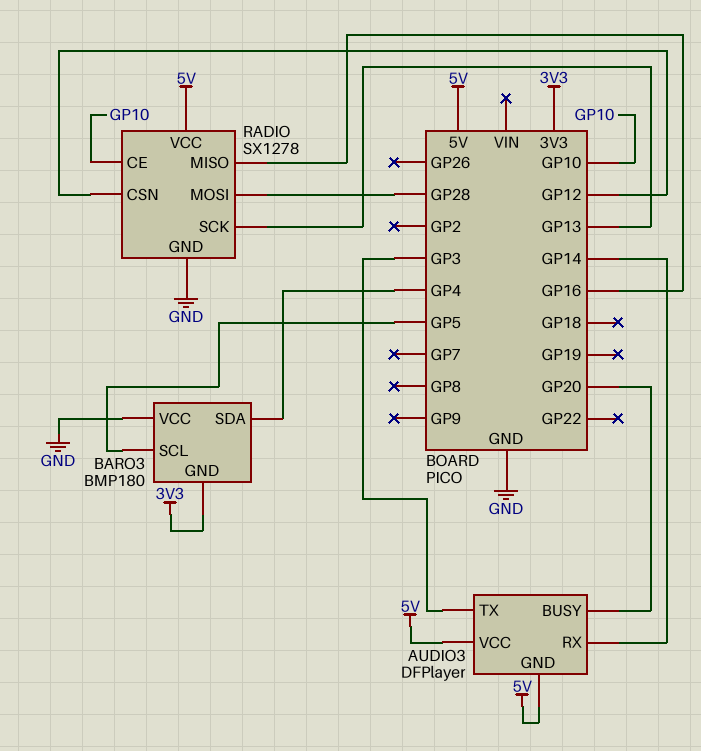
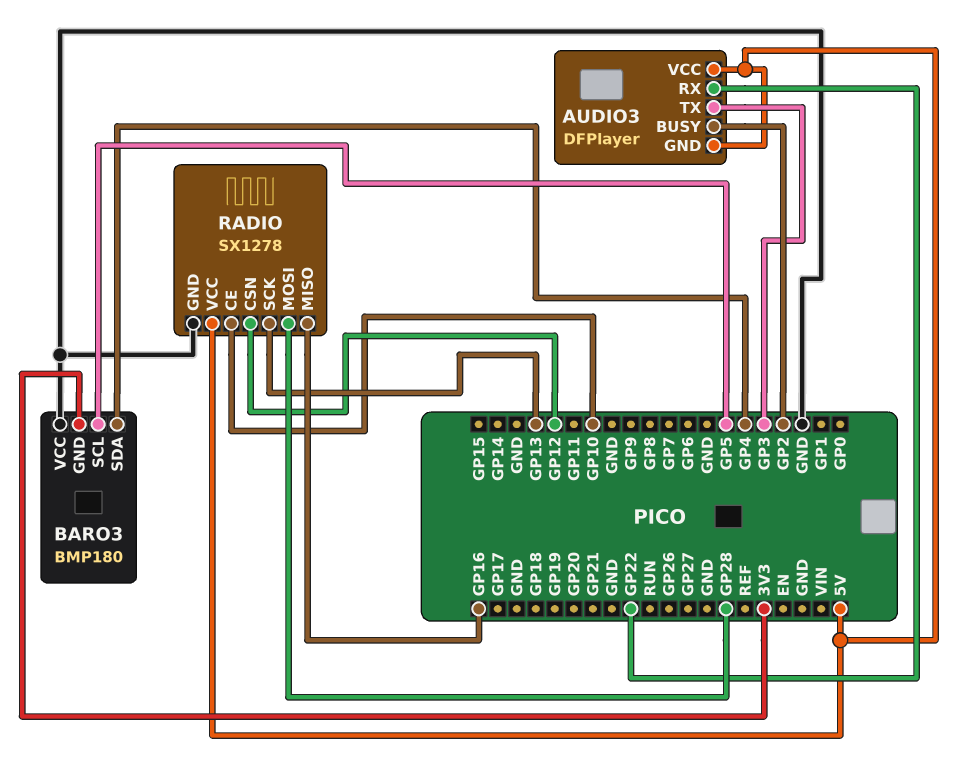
AUDIO3 pin BUSY: GP20 -> GP2
AUDIO3 pin RX: GP14 -> GP22

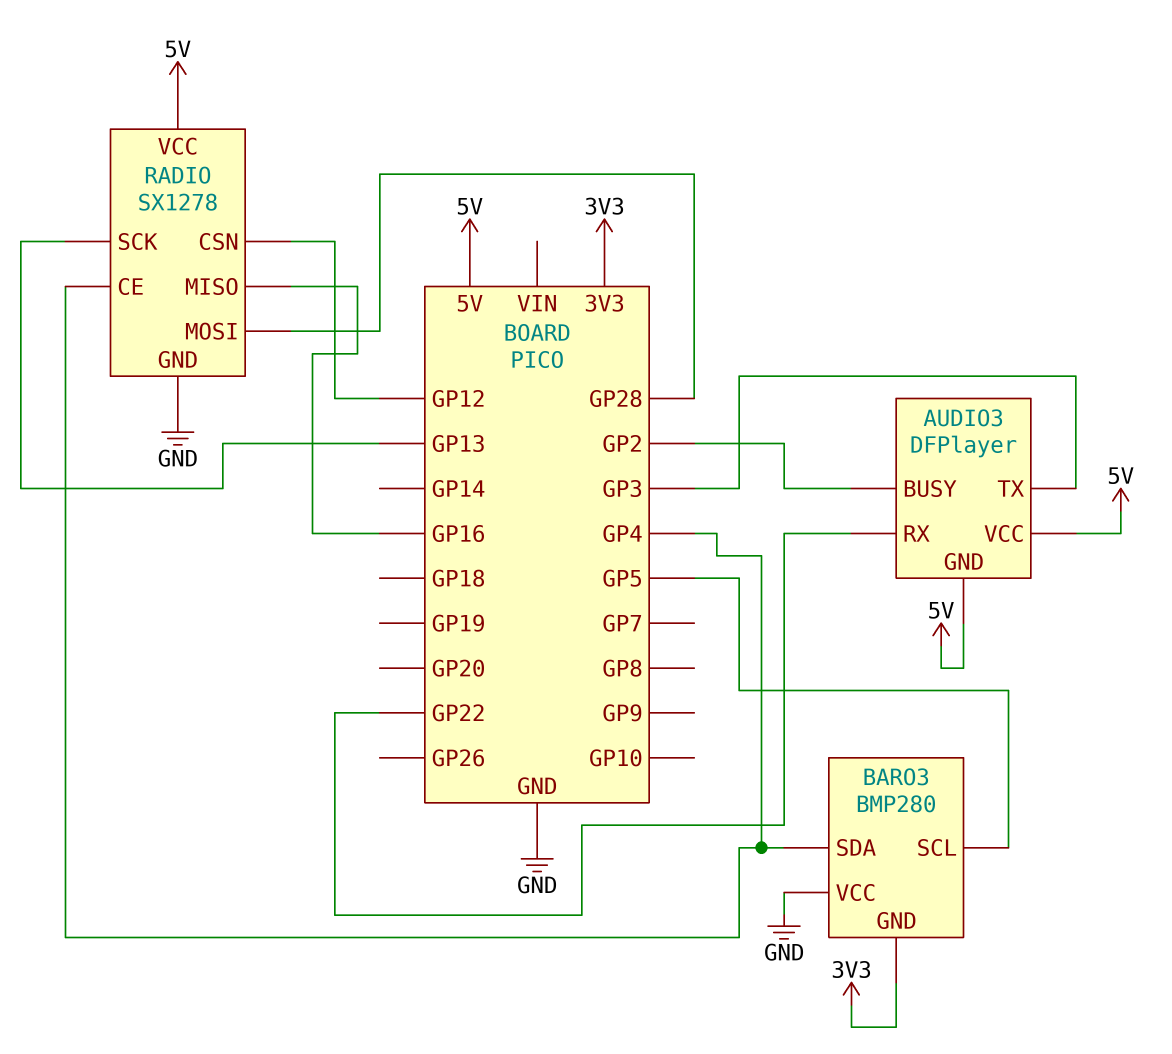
BARO3: BMP180 -> BMP280
RADIO pin CE: GP10 -> GP4

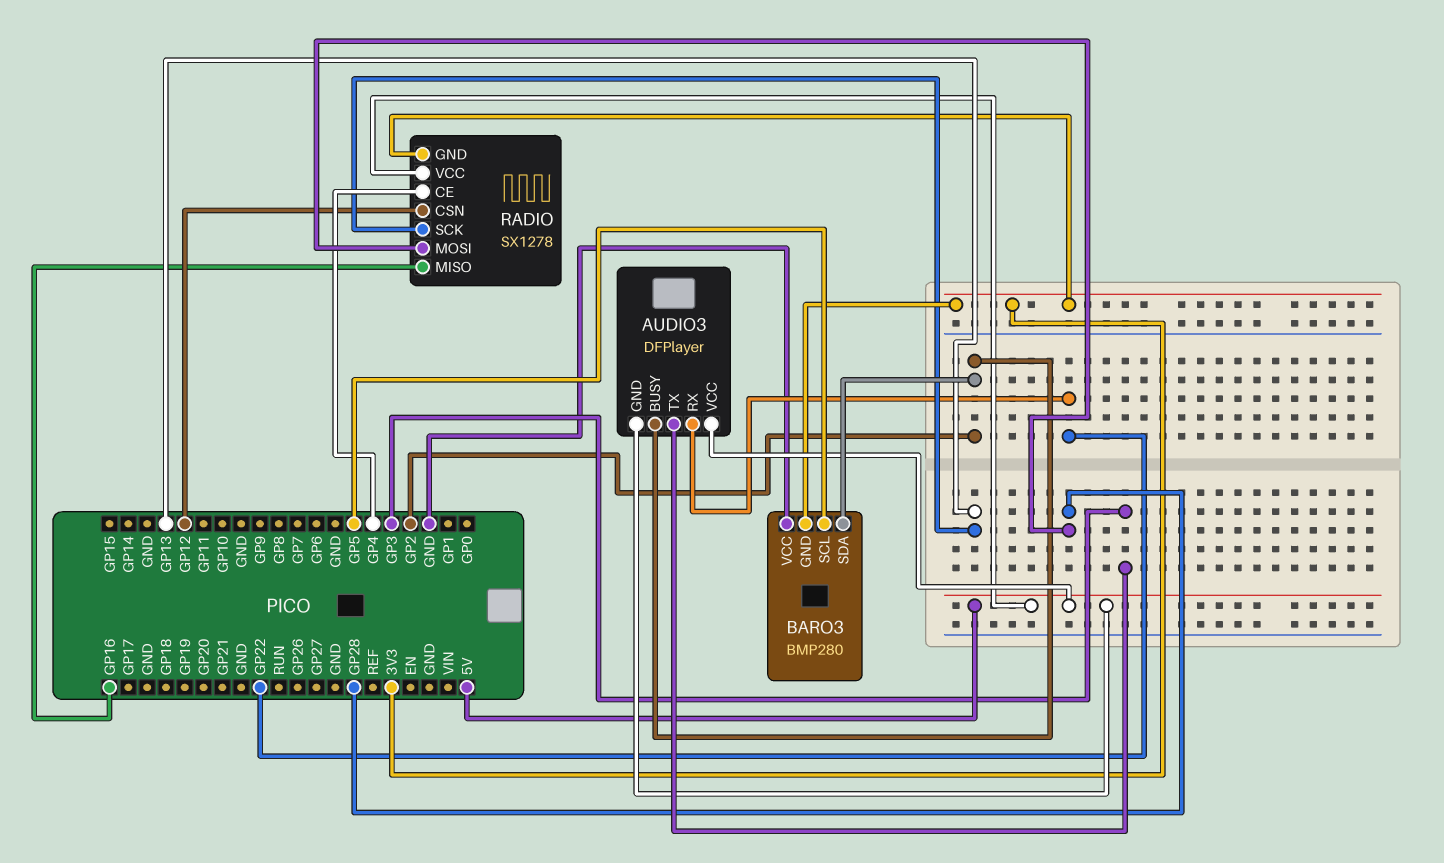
BARO3 pin SDA: GP4 -> GP2
RADIO pin GND: GND -> 3V3

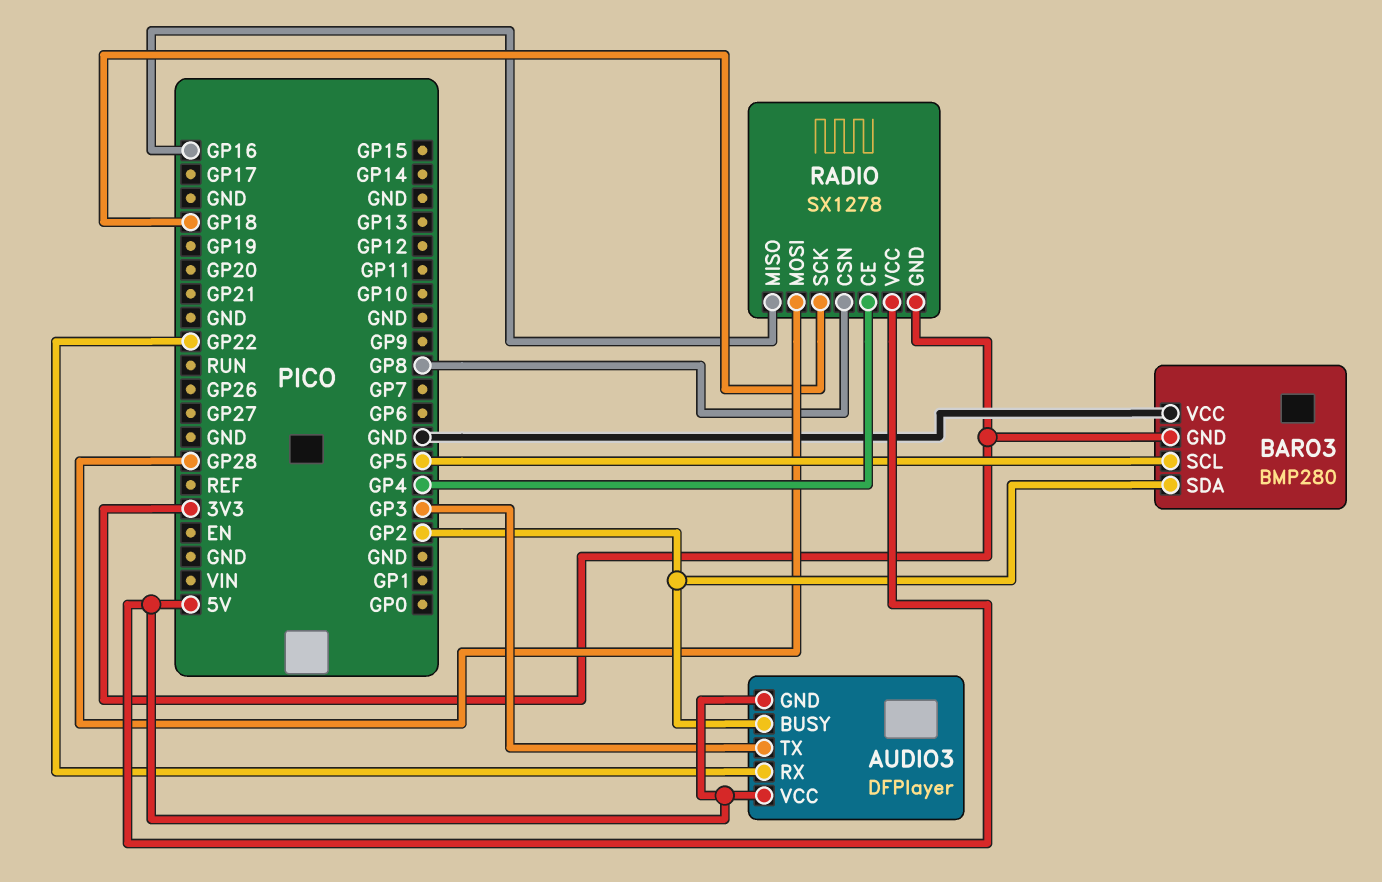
RADIO pin CSN: GP12 -> GP8
RADIO pin SCK: GP13 -> GP18

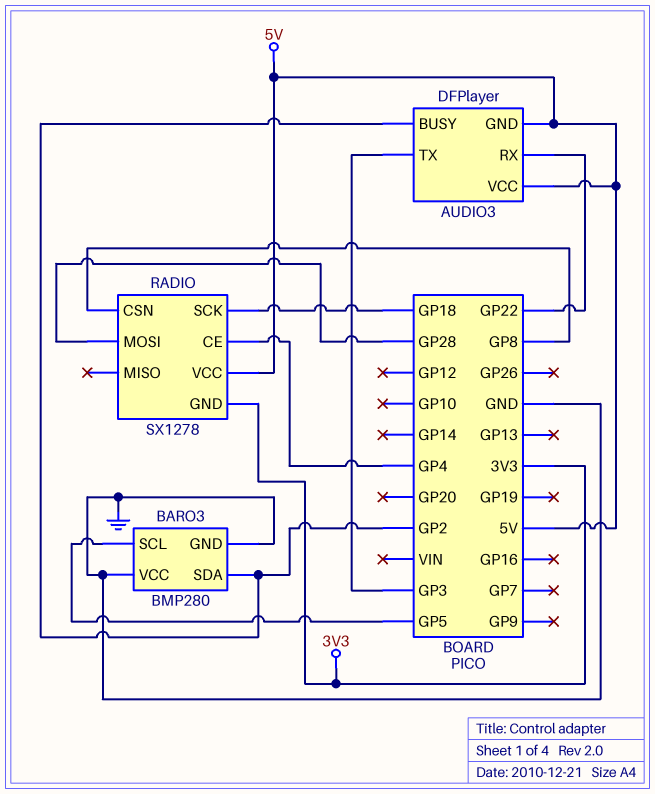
BARO3 pin GND: 3V3 -> GND
RADIO pin MISO: GP16 -> none

